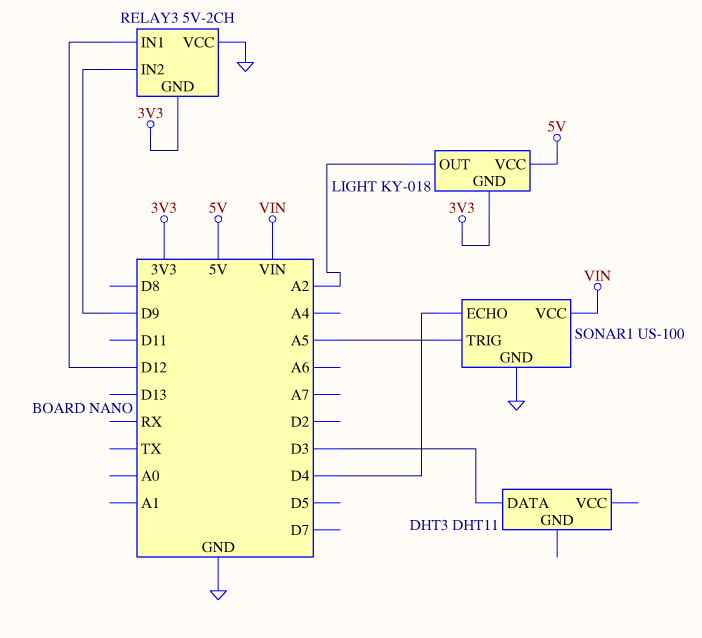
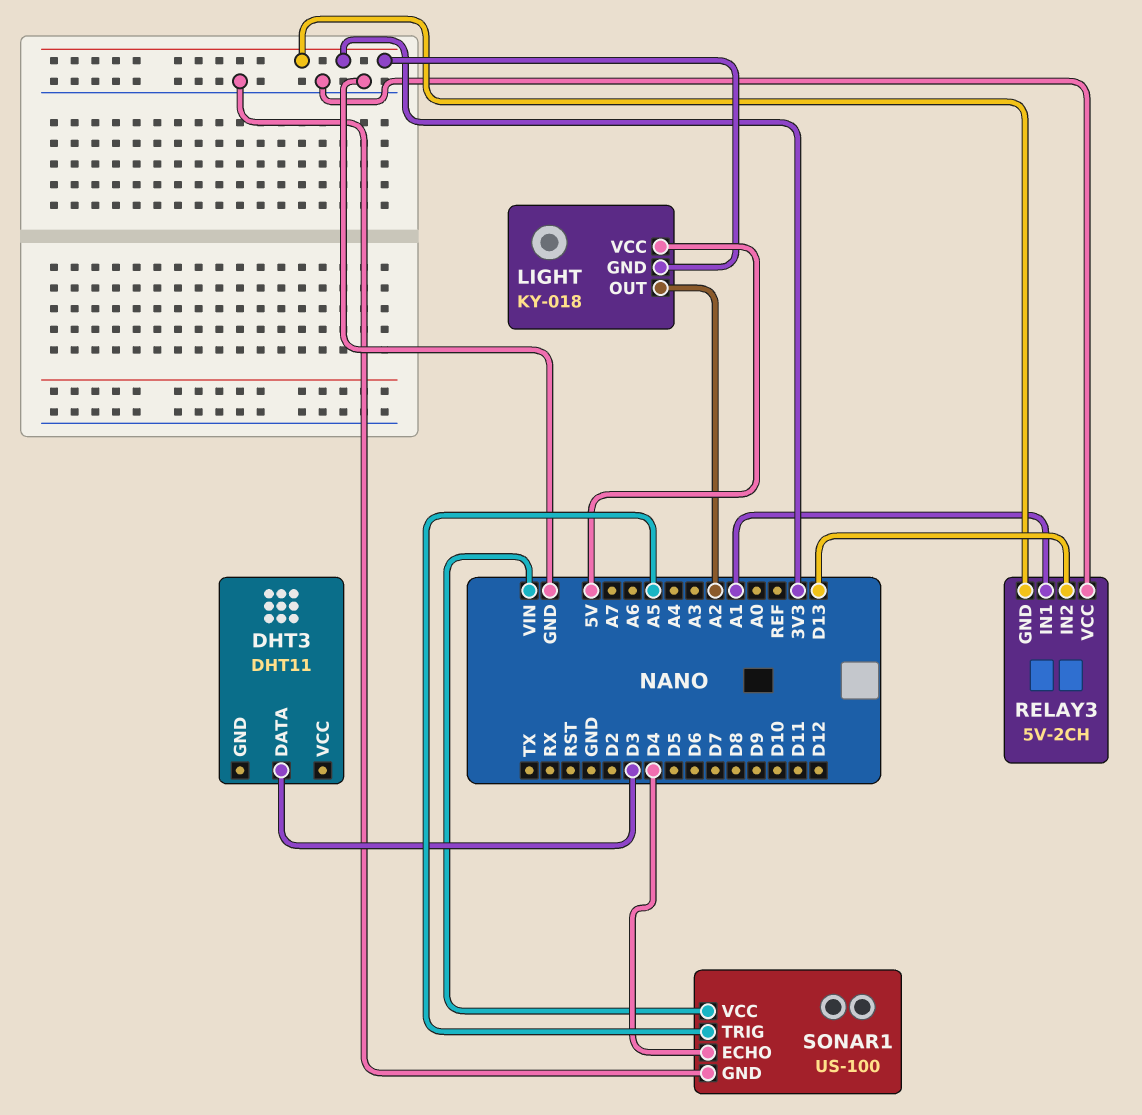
RELAY3 pin IN1: D12 -> A1
RELAY3 pin IN2: D9 -> D13

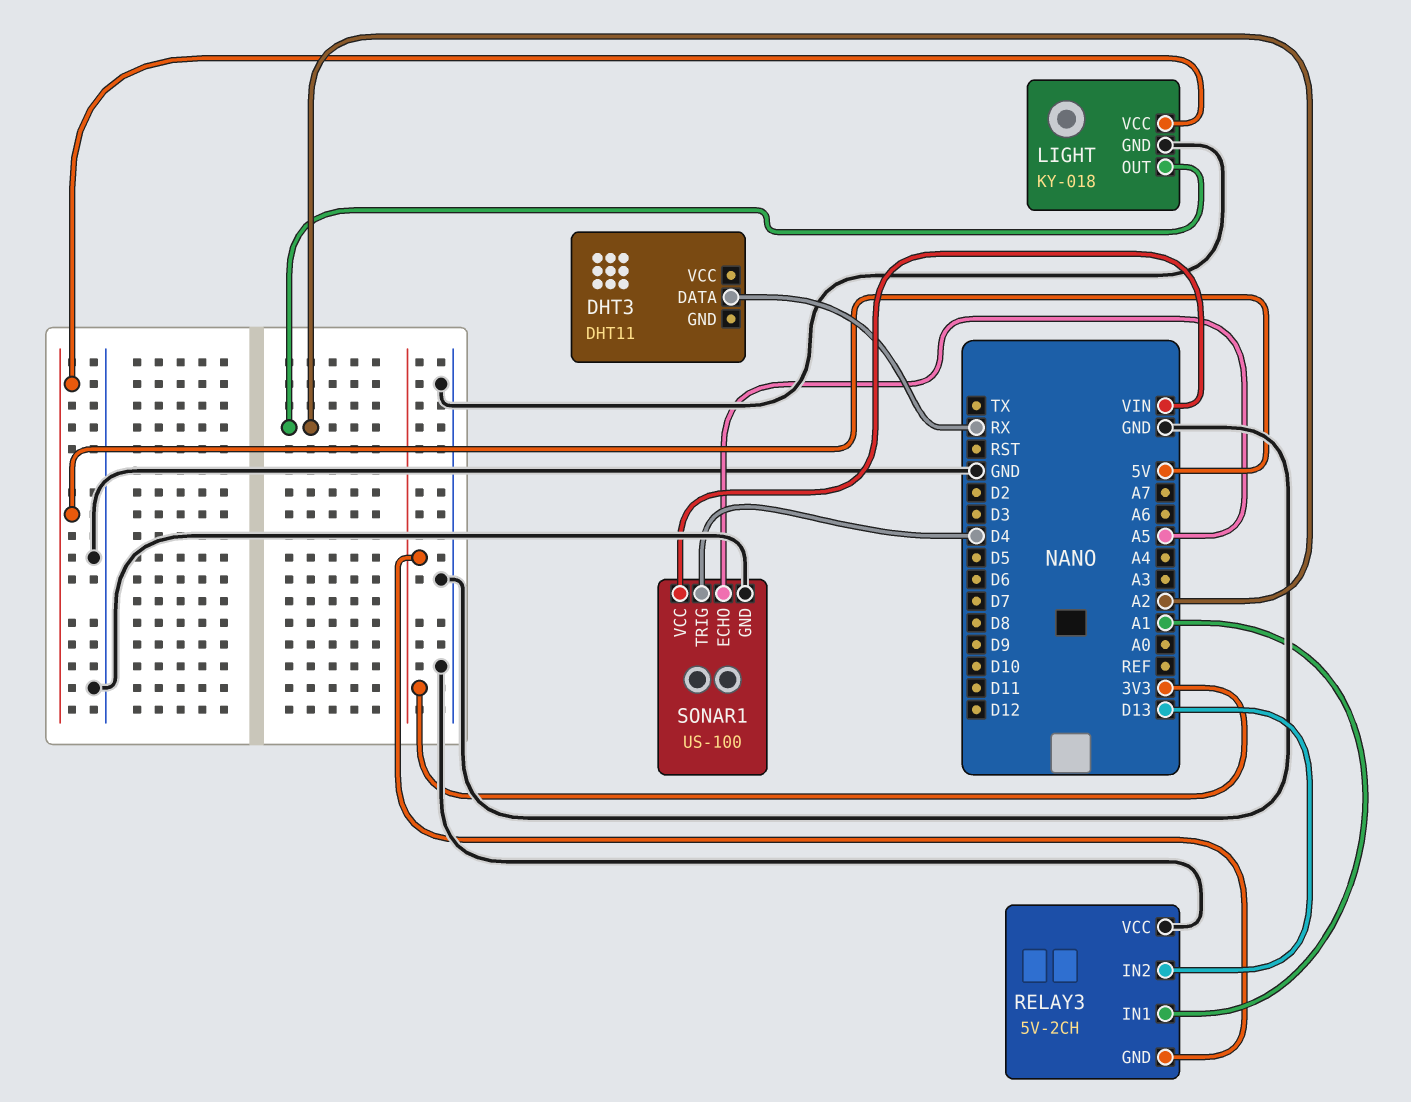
DHT3 pin DATA: D3 -> RX
LIGHT pin GND: 3V3 -> GND
SONAR1 pin ECHO: D4 -> A5
SONAR1 pin TRIG: A5 -> D4

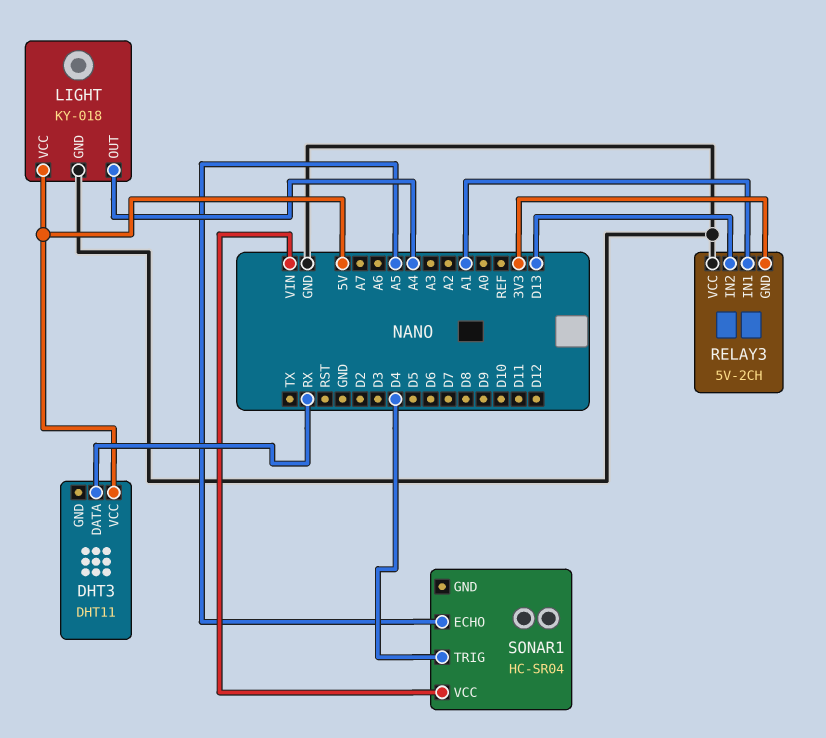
DHT3 pin VCC: none -> 5V
LIGHT pin OUT: A2 -> A4
SONAR1: US-100 -> HC-SR04
SONAR1 pin GND: GND -> none

